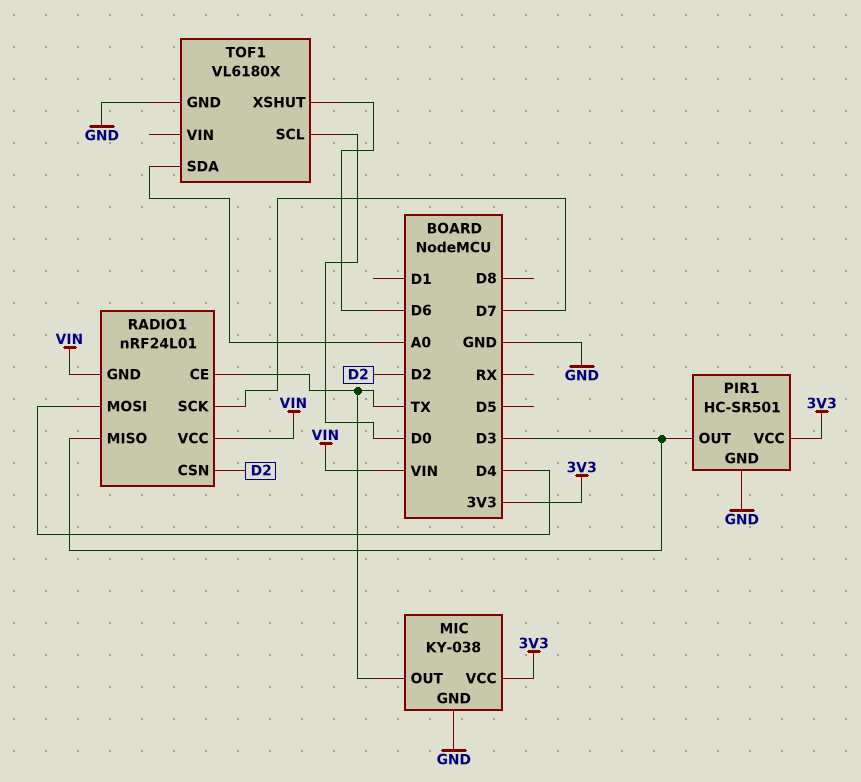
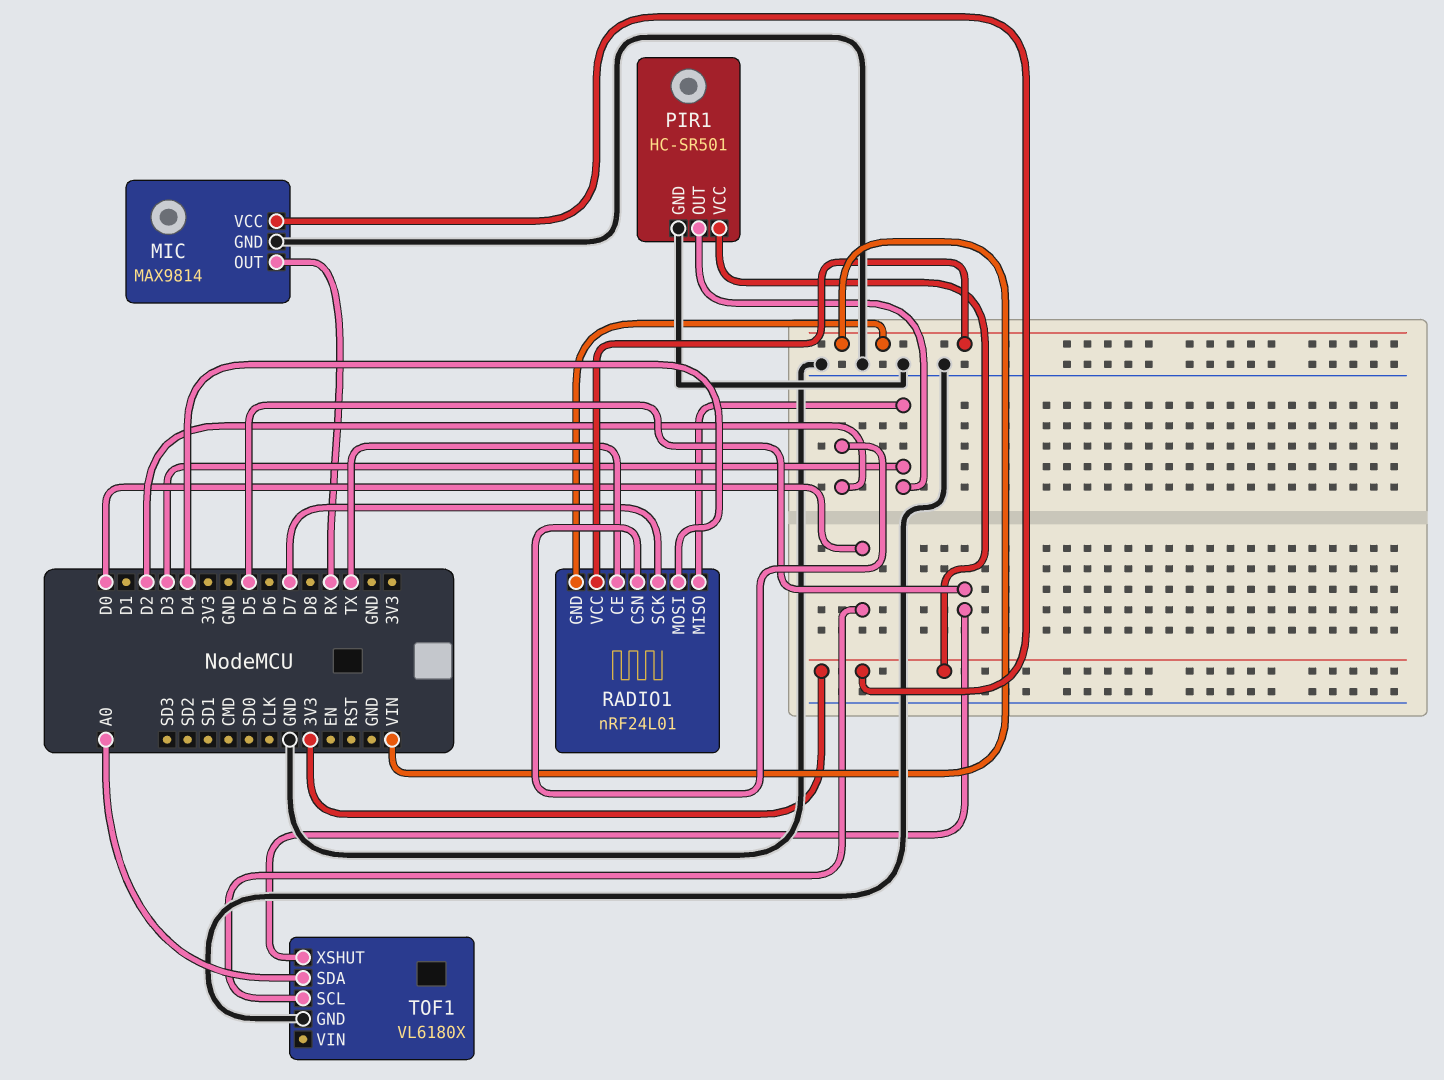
MIC: KY-038 -> MAX9814
MIC pin OUT: TX -> RX
TOF1 pin XSHUT: D6 -> D5

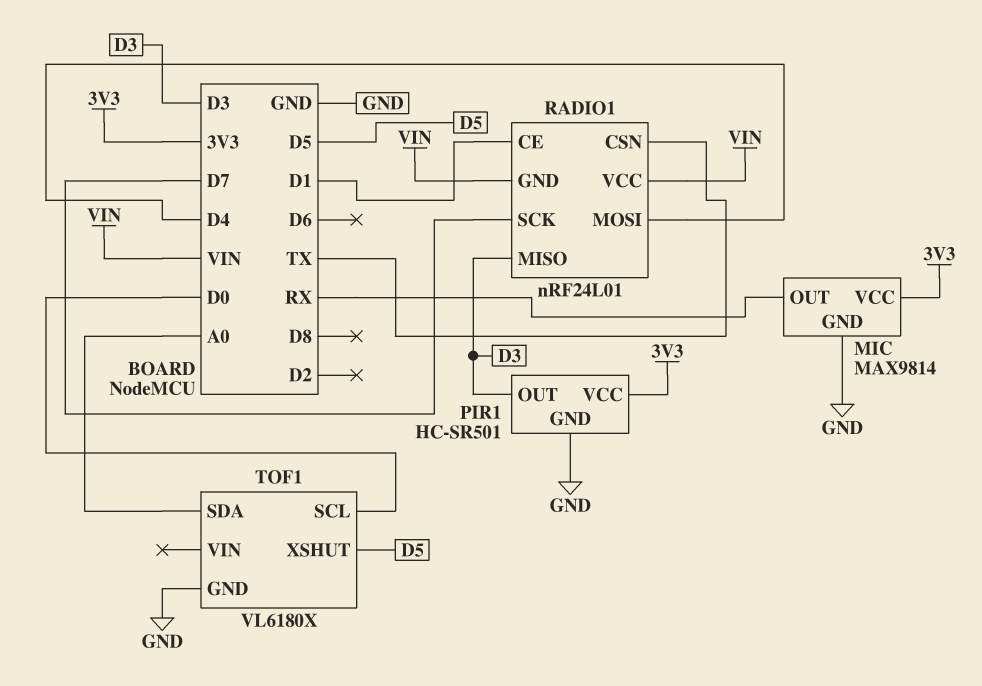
RADIO1 pin CE: TX -> D1
RADIO1 pin CSN: D2 -> TX

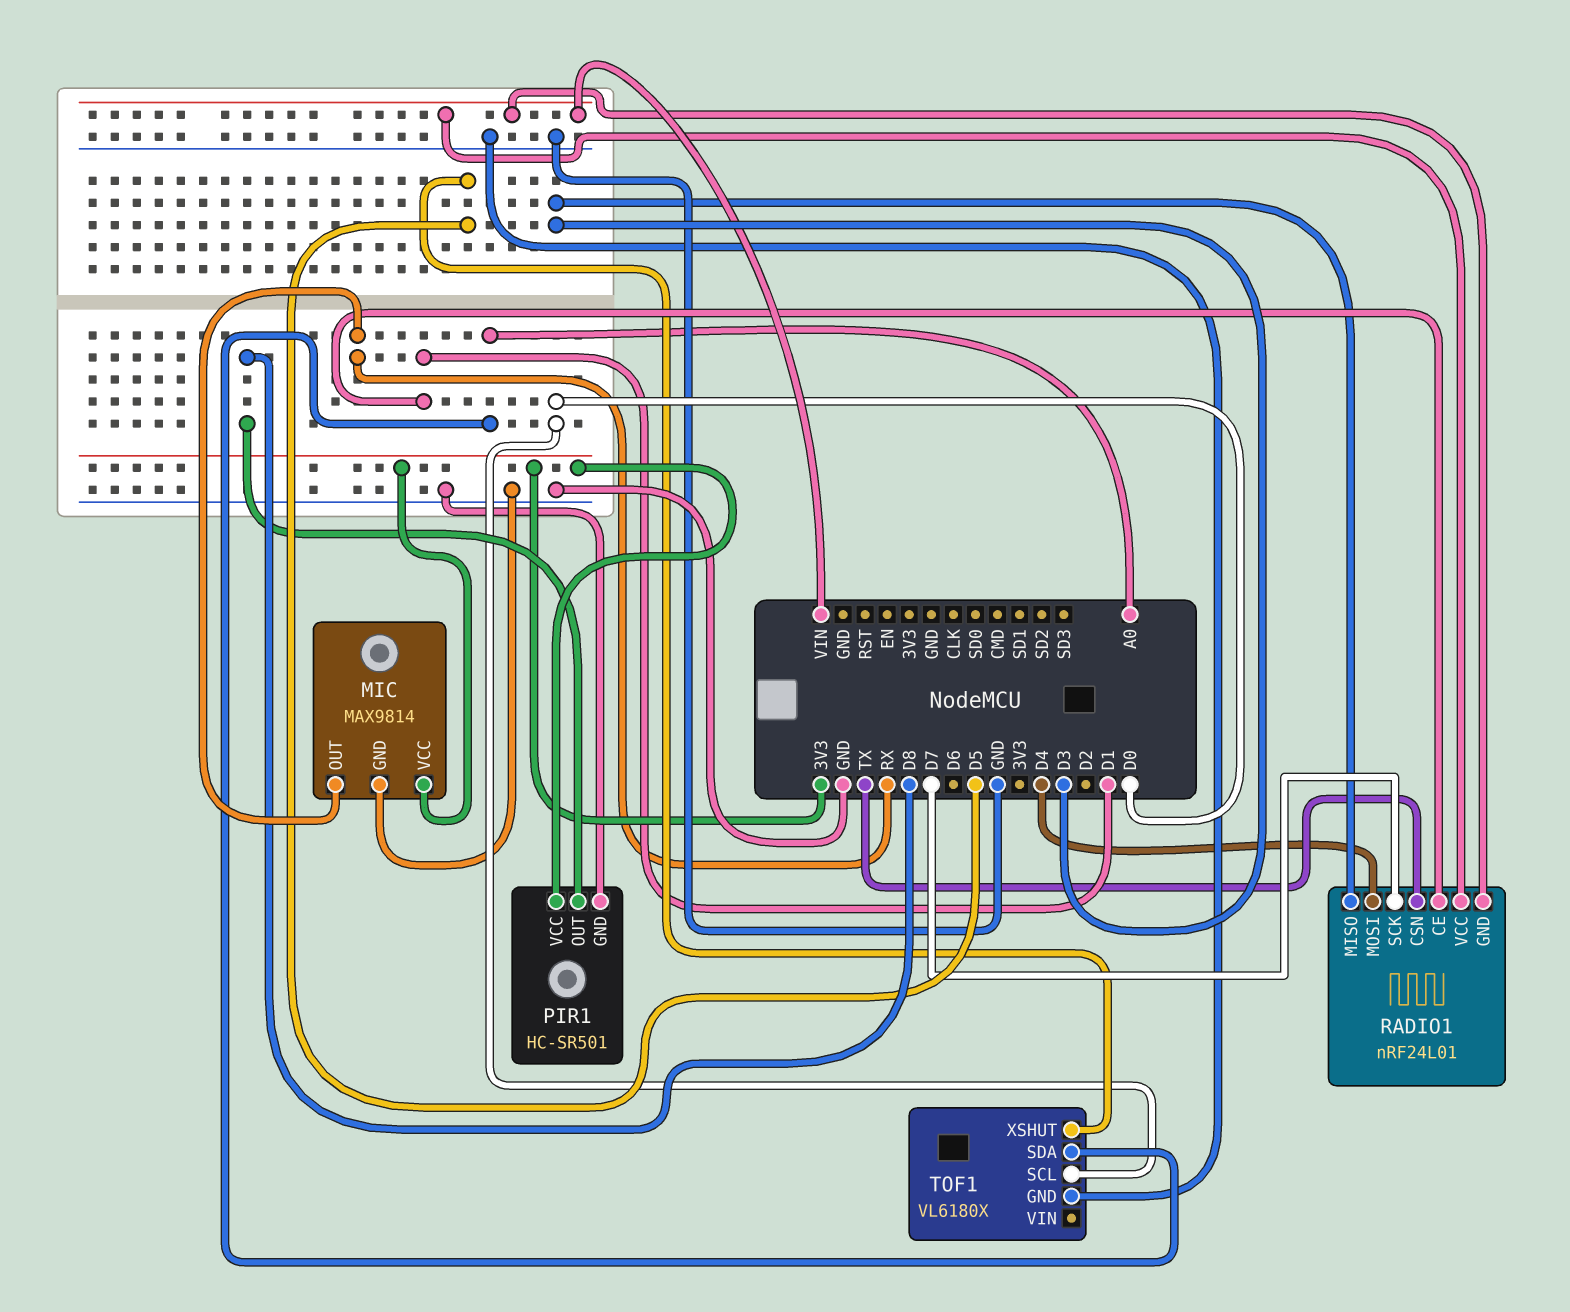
PIR1 pin OUT: D3 -> D8

